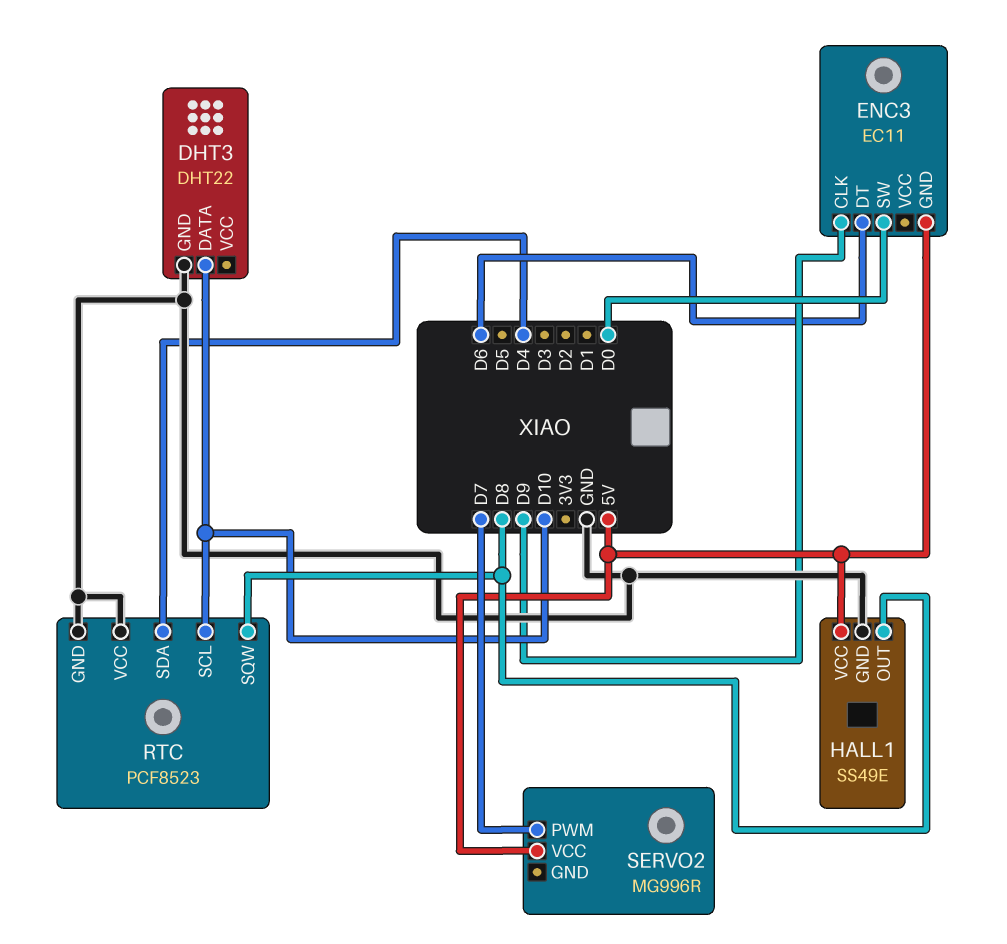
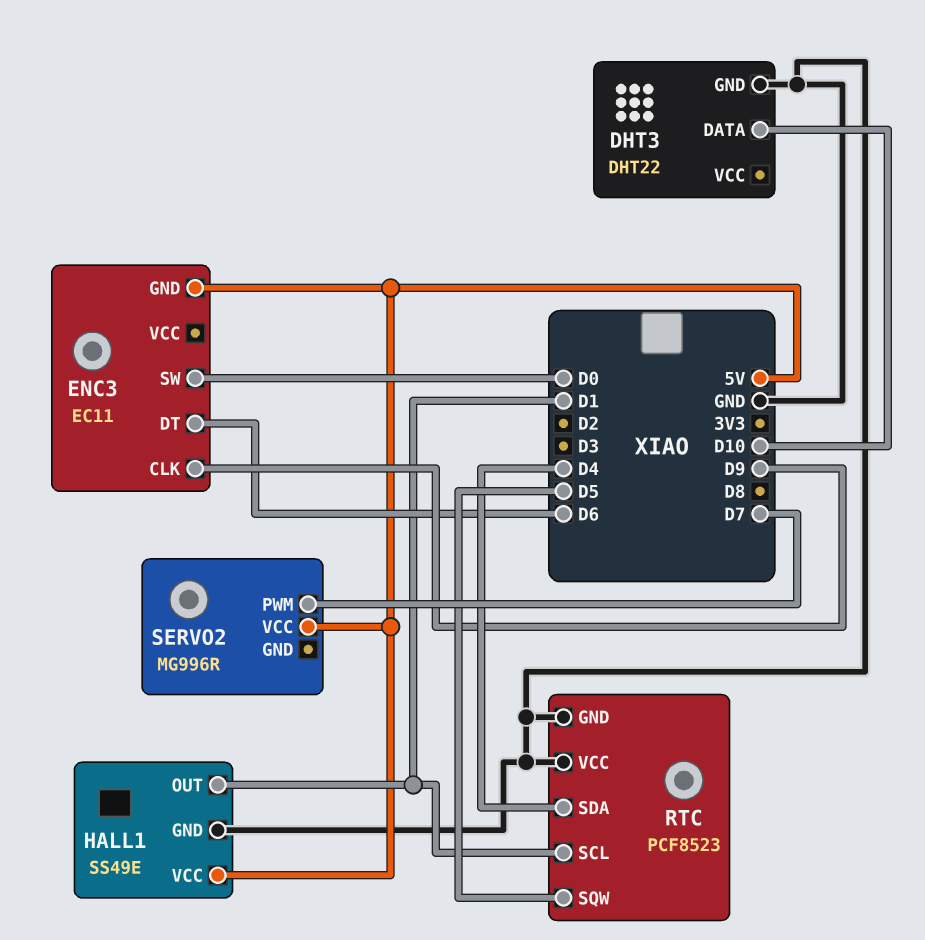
HALL1 pin OUT: D8 -> D1
RTC pin SCL: D10 -> D1
RTC pin SQW: D8 -> D5

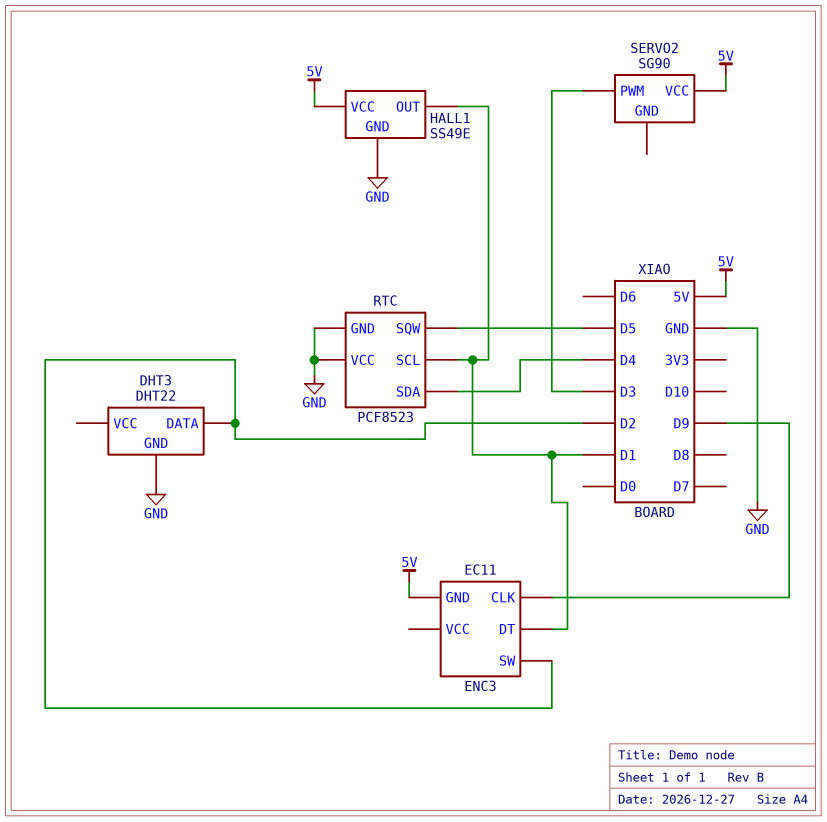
DHT3 pin DATA: D10 -> D2
ENC3 pin DT: D6 -> D1
ENC3 pin SW: D0 -> D2
SERVO2: MG996R -> SG90
SERVO2 pin PWM: D7 -> D3

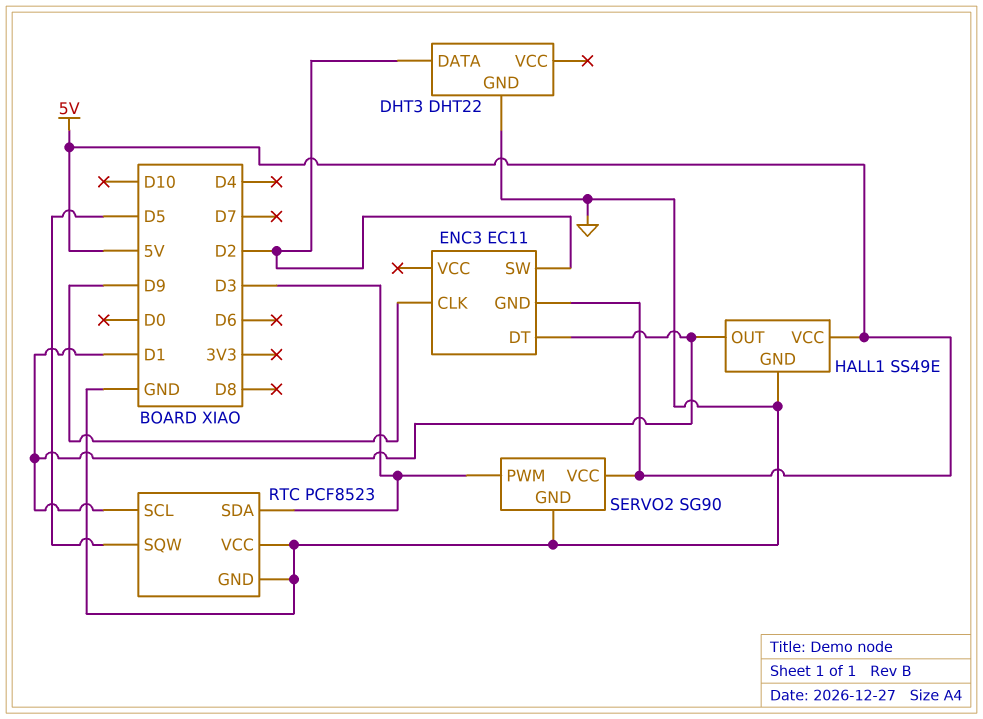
RTC pin SDA: D4 -> D3
SERVO2 pin GND: none -> GND

